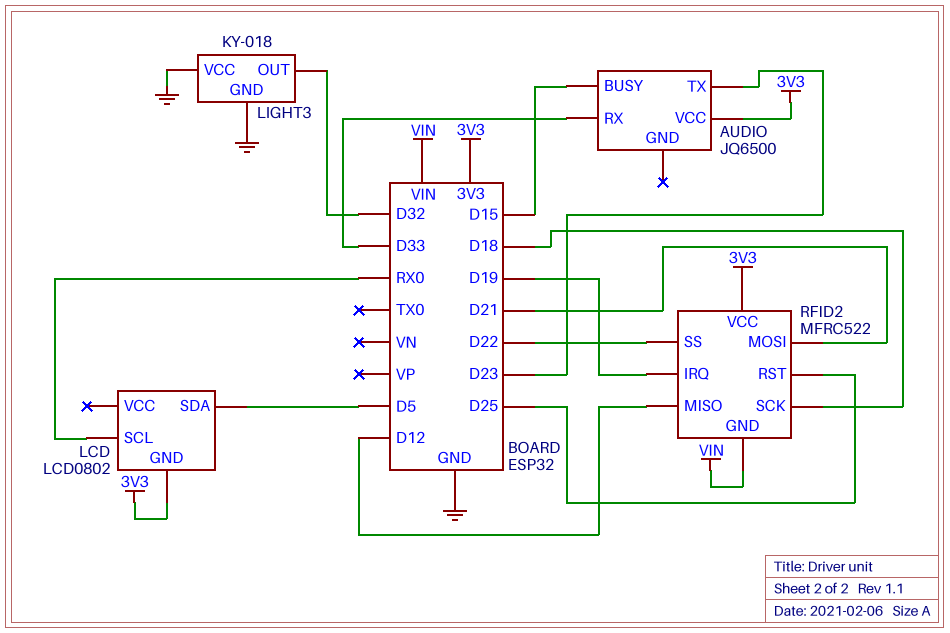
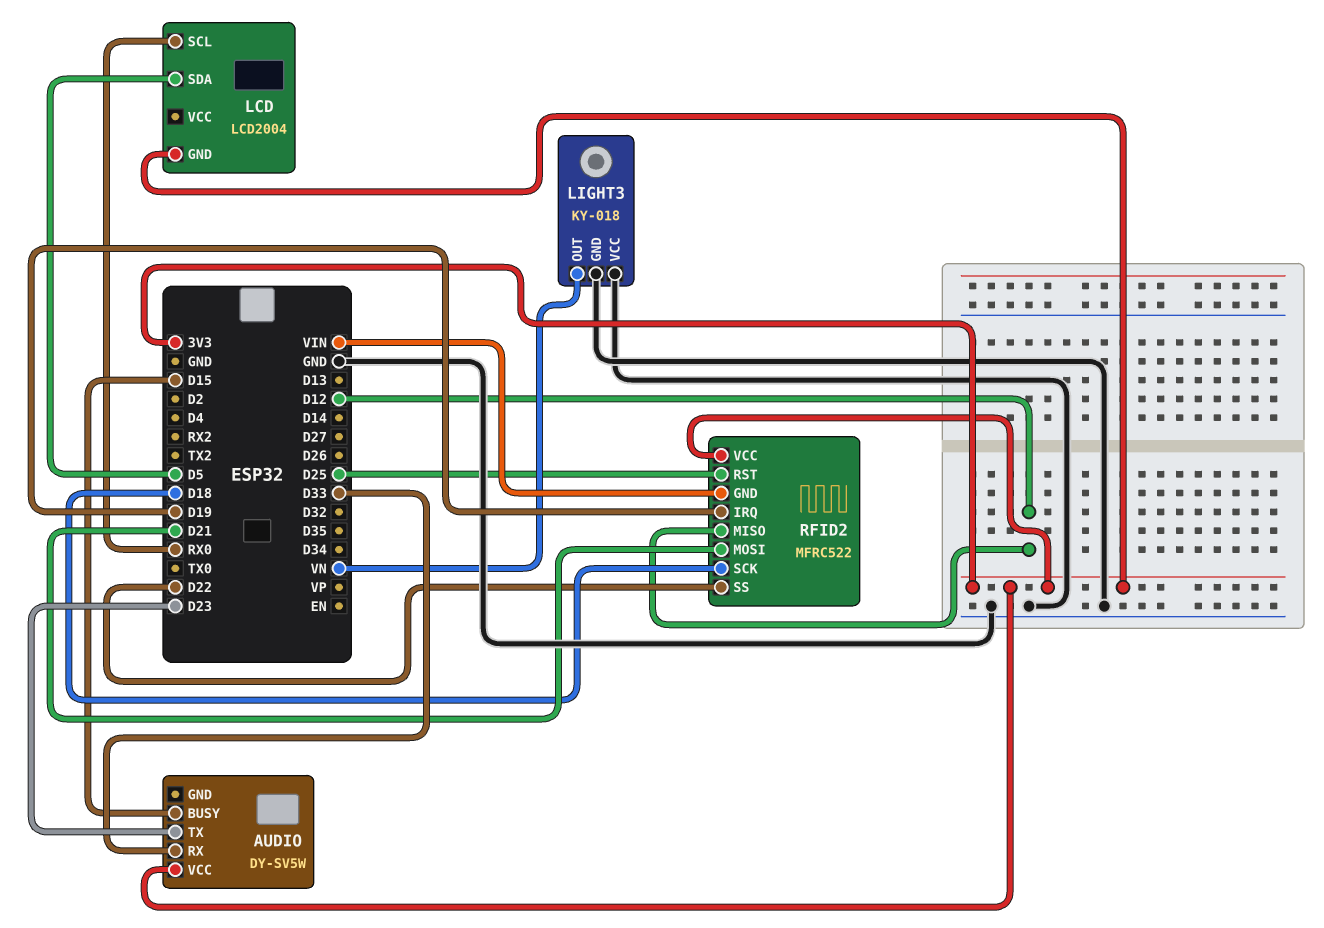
AUDIO: JQ6500 -> DY-SV5W
LCD: LCD0802 -> LCD2004
LIGHT3 pin OUT: D32 -> VN

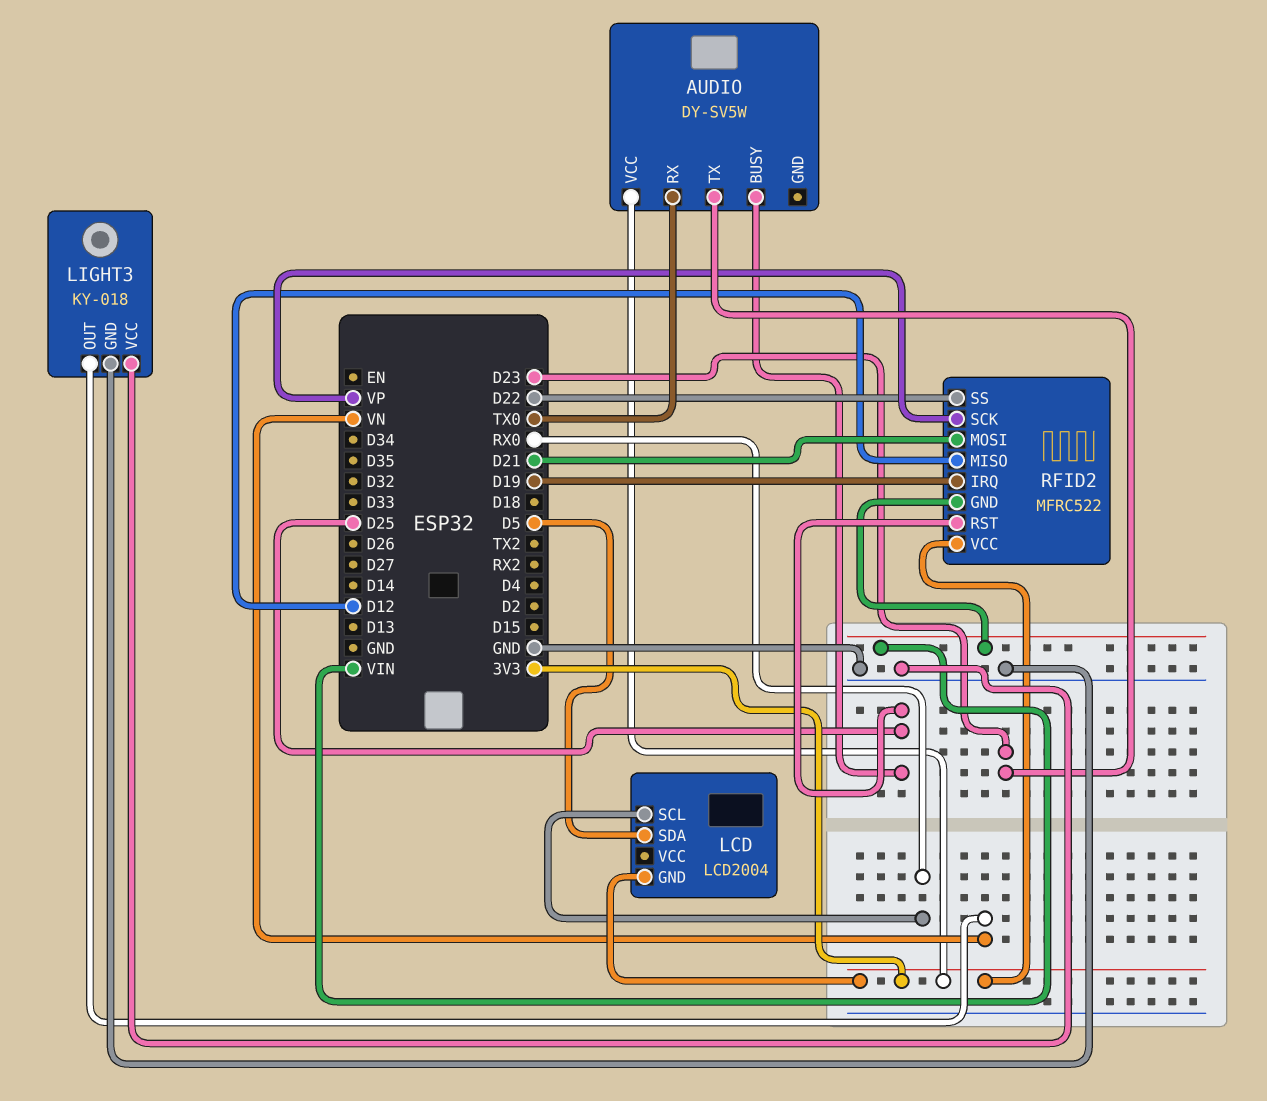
AUDIO pin BUSY: D15 -> D25
AUDIO pin RX: D33 -> TX0
RFID2 pin SCK: D18 -> VP

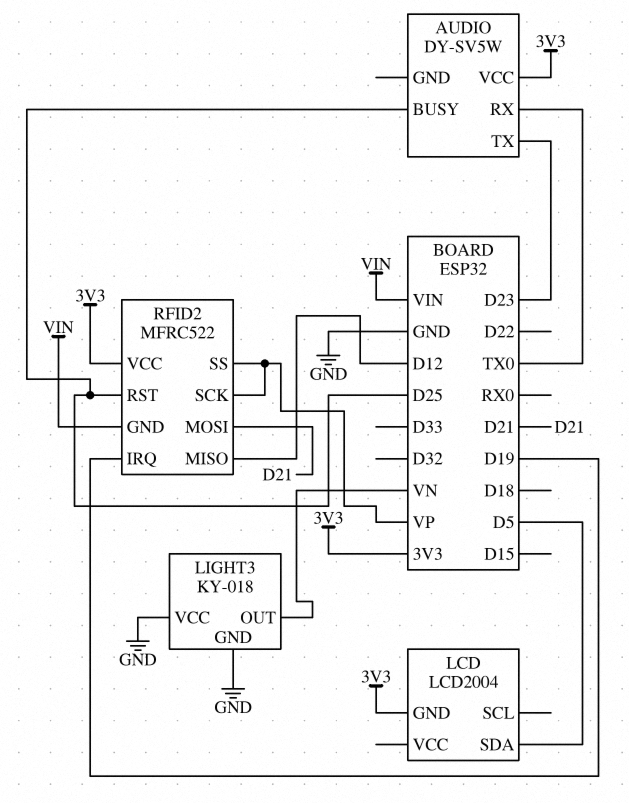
LCD pin SCL: RX0 -> none
RFID2 pin SS: D22 -> VP

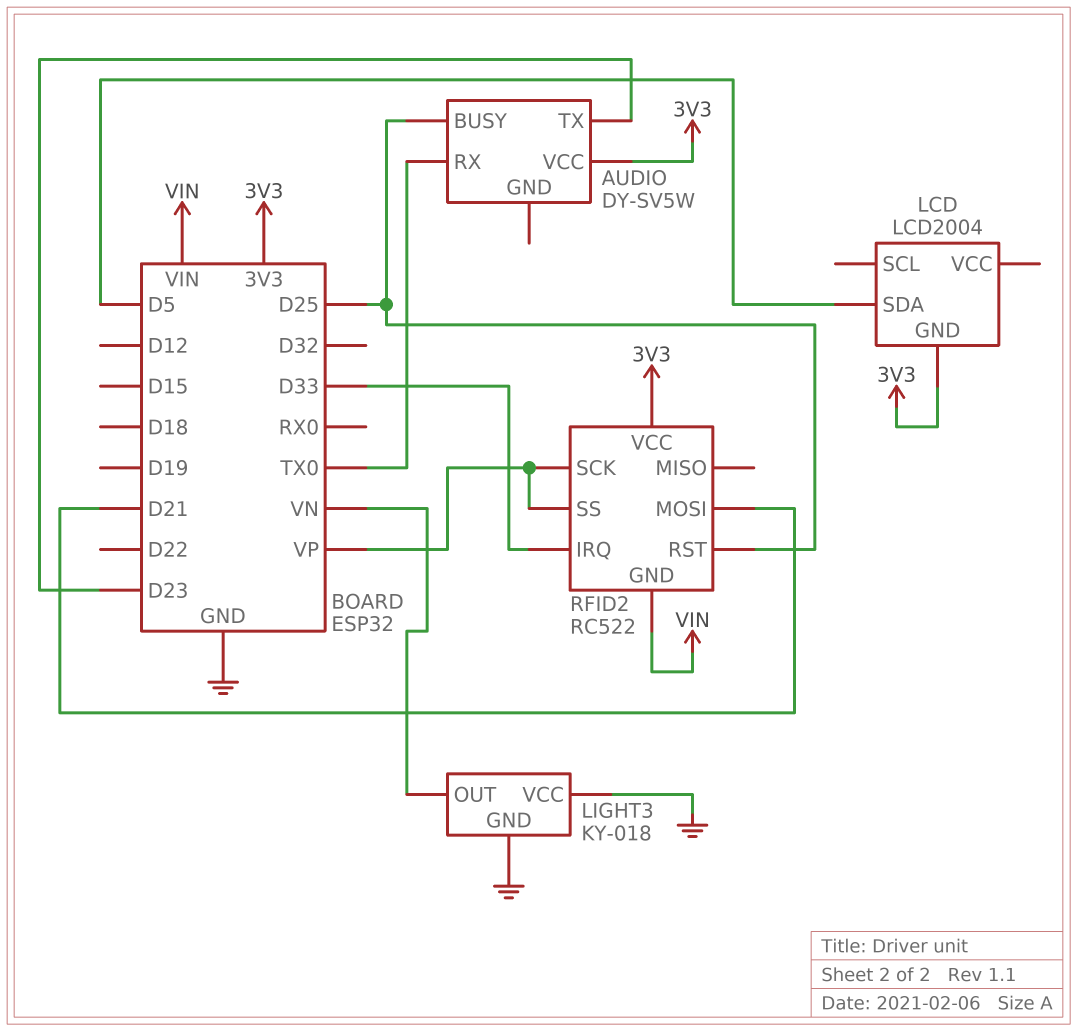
RFID2: MFRC522 -> RC522
RFID2 pin IRQ: D19 -> D33
RFID2 pin MISO: D12 -> none

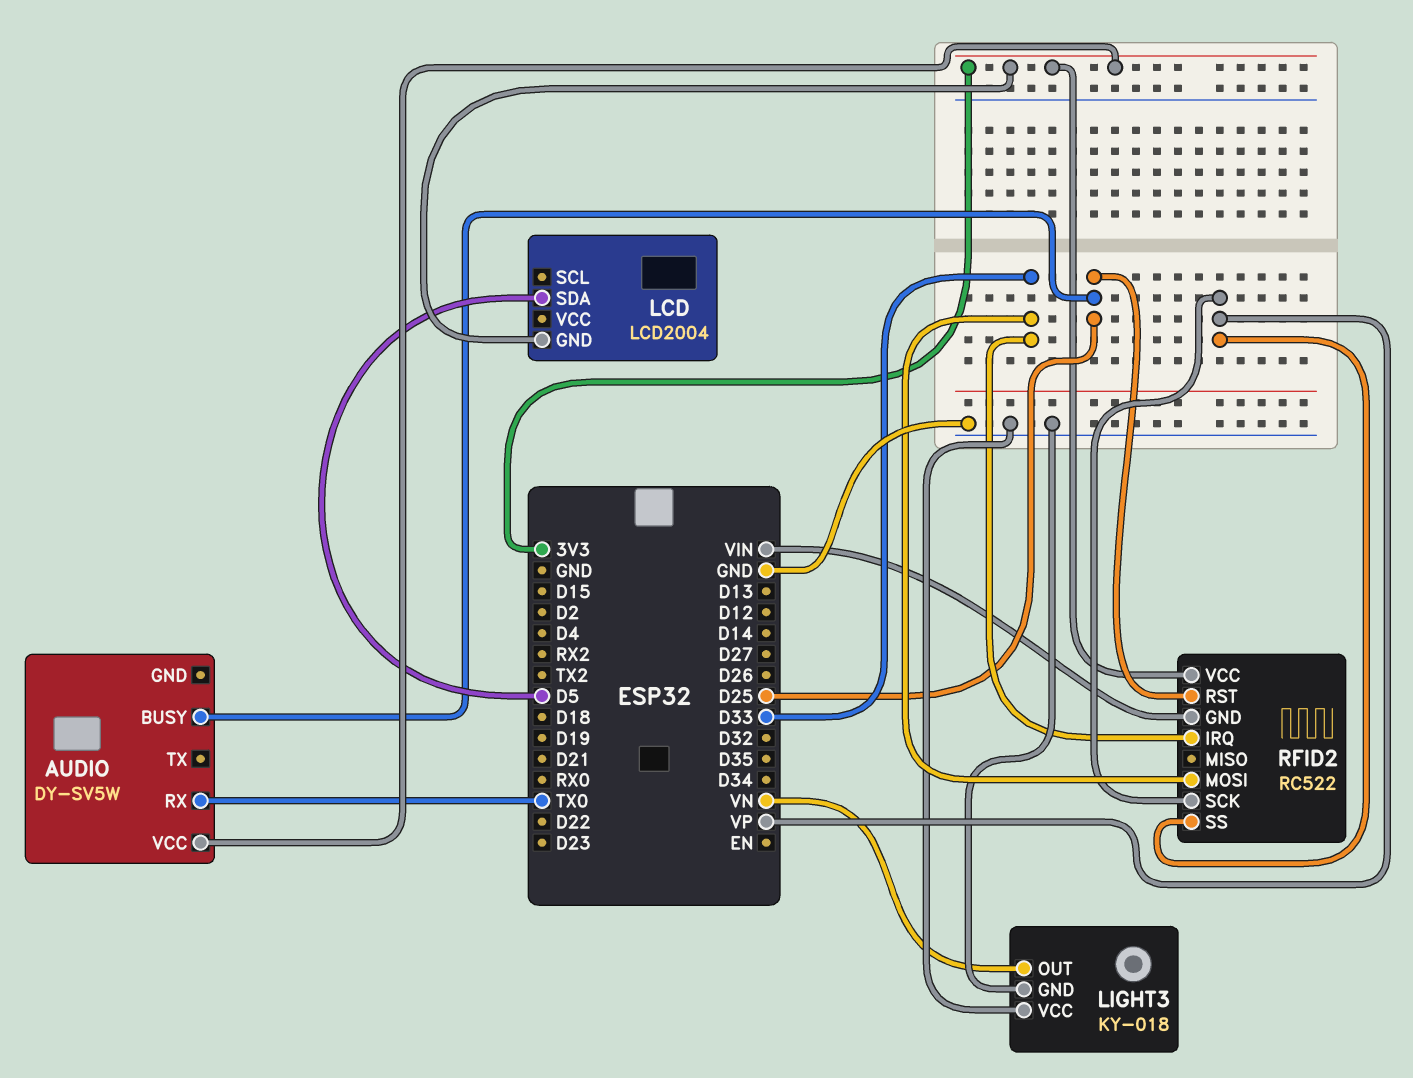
AUDIO pin TX: D23 -> none
RFID2 pin MOSI: D21 -> D33

